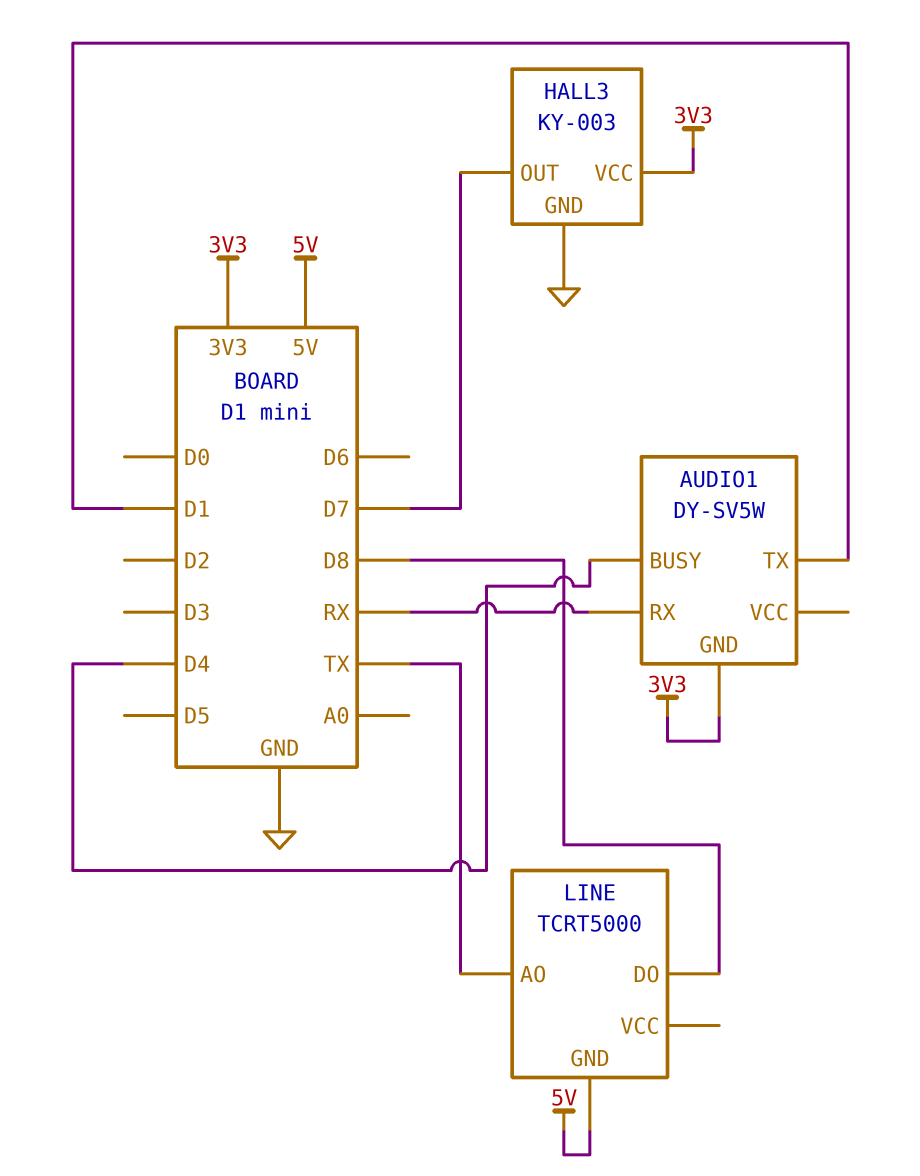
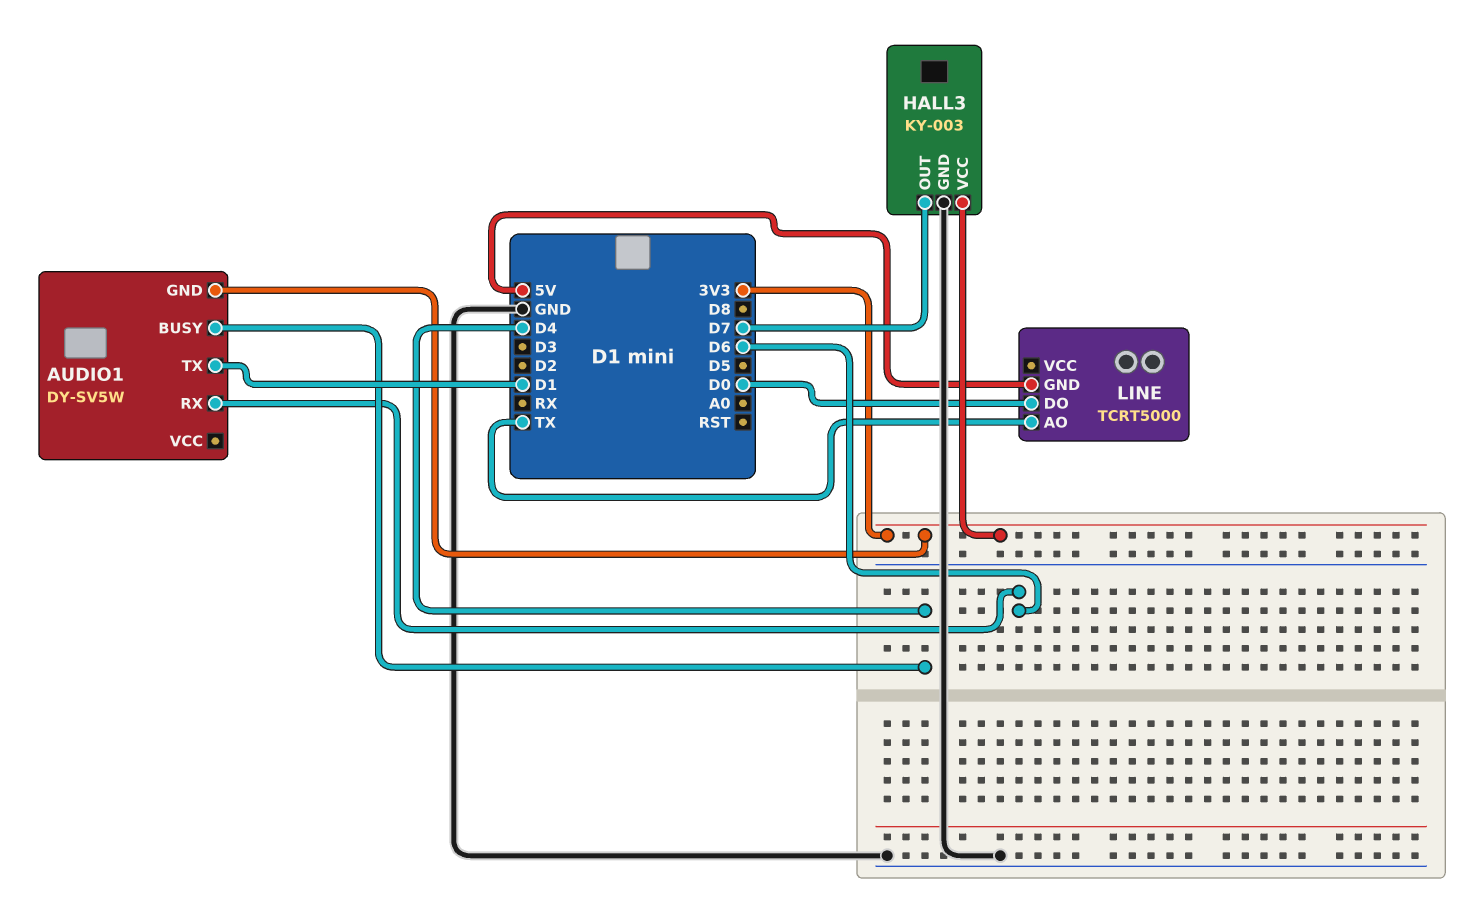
AUDIO1 pin RX: RX -> D6
LINE pin DO: D8 -> D0

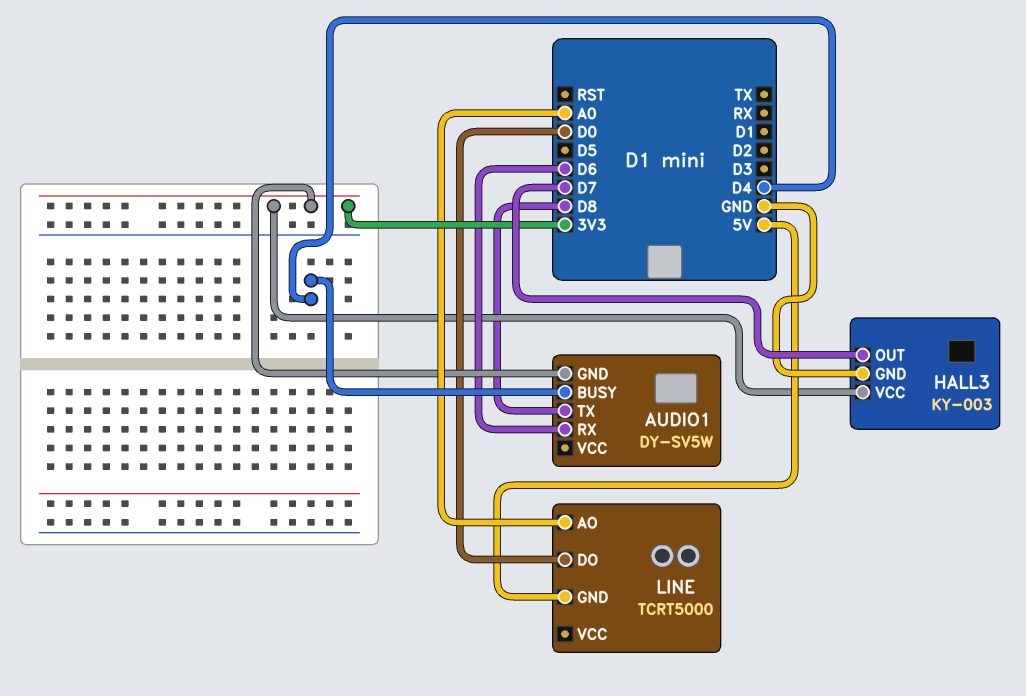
AUDIO1 pin TX: D1 -> D8
LINE pin AO: TX -> A0

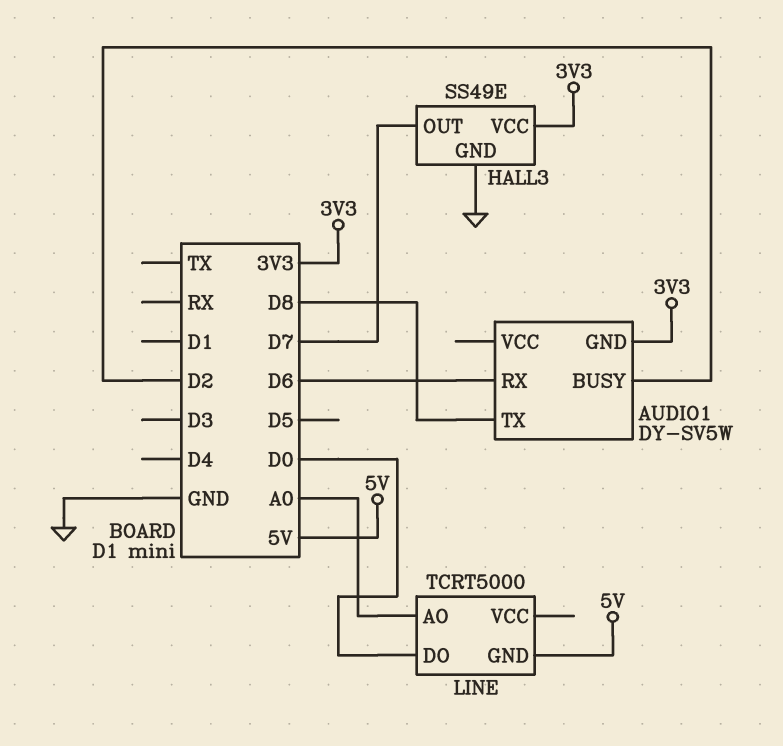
AUDIO1 pin BUSY: D4 -> D2
HALL3: KY-003 -> SS49E

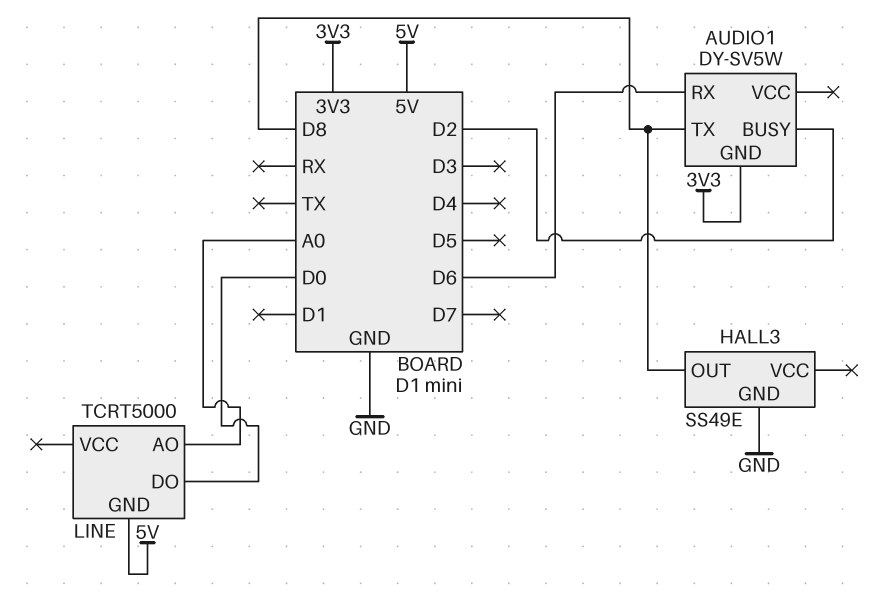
HALL3 pin OUT: D7 -> D8
HALL3 pin VCC: 3V3 -> none

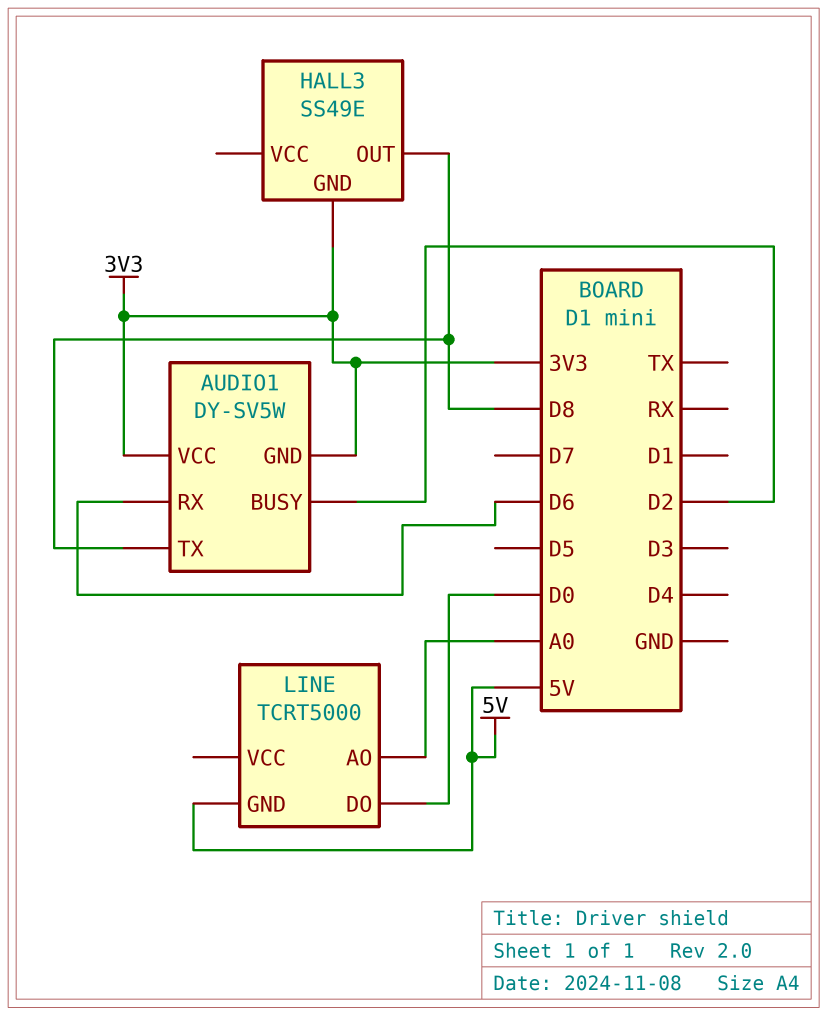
AUDIO1 pin VCC: none -> 3V3
HALL3 pin GND: GND -> 3V3

